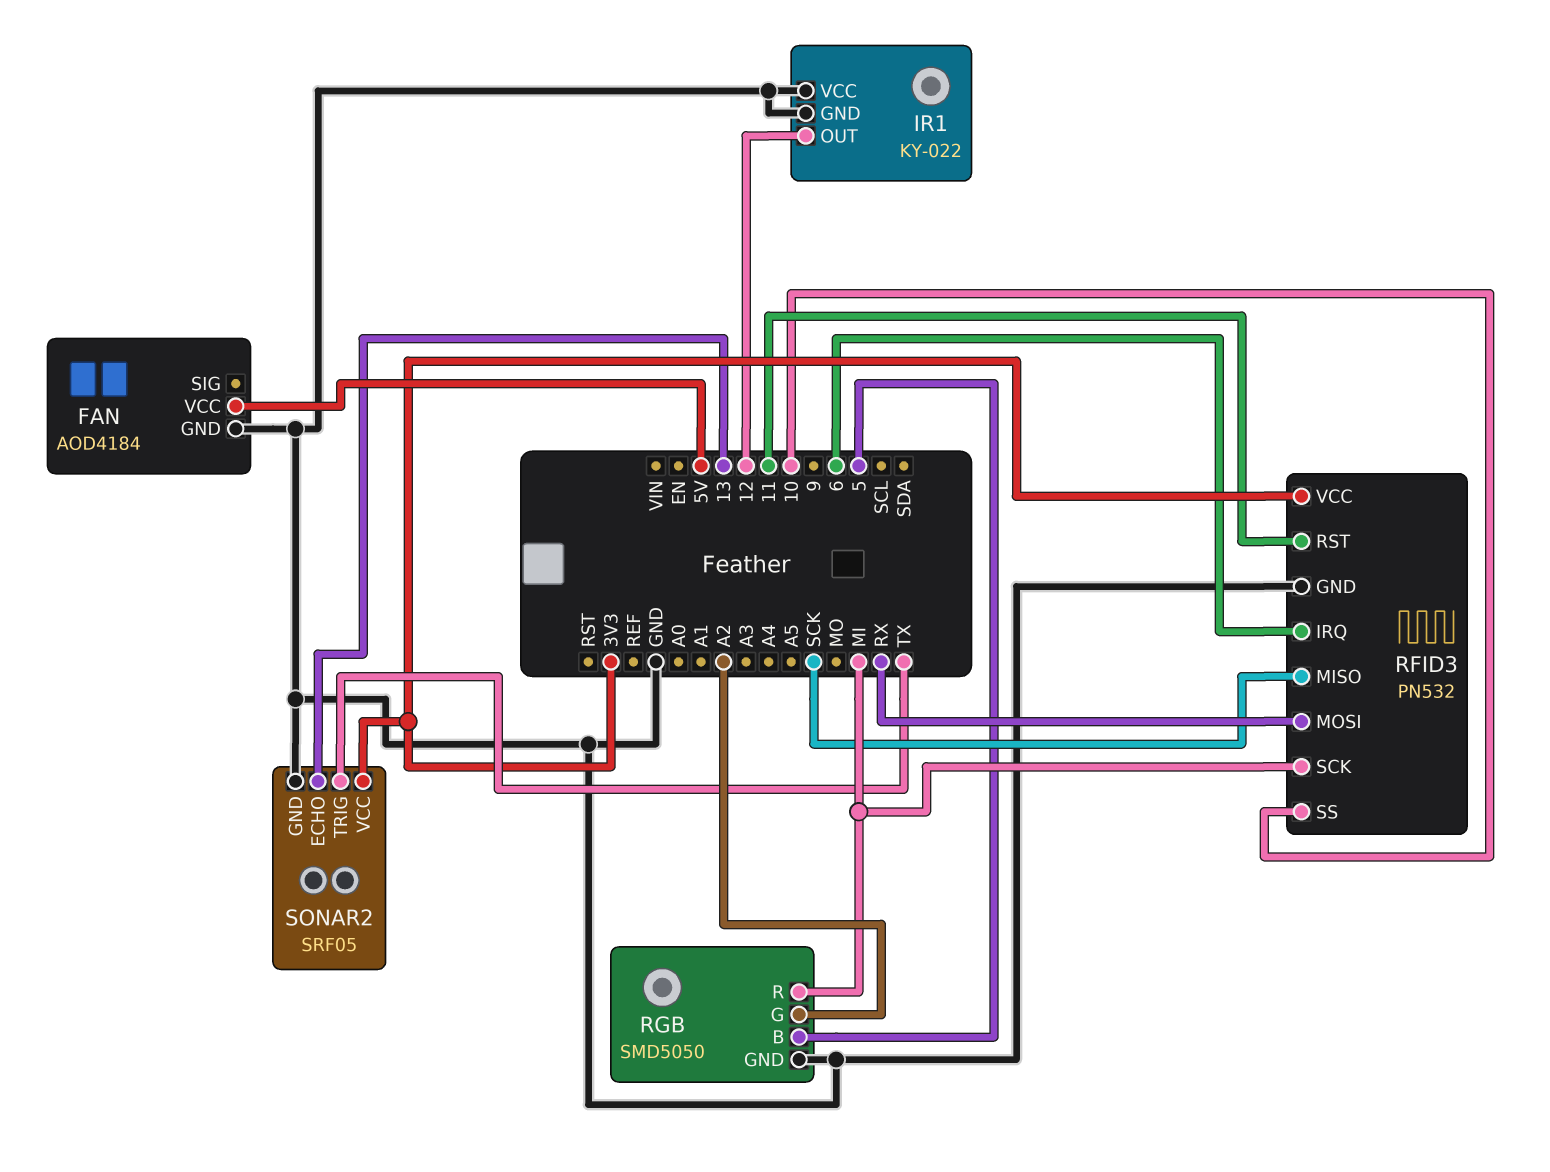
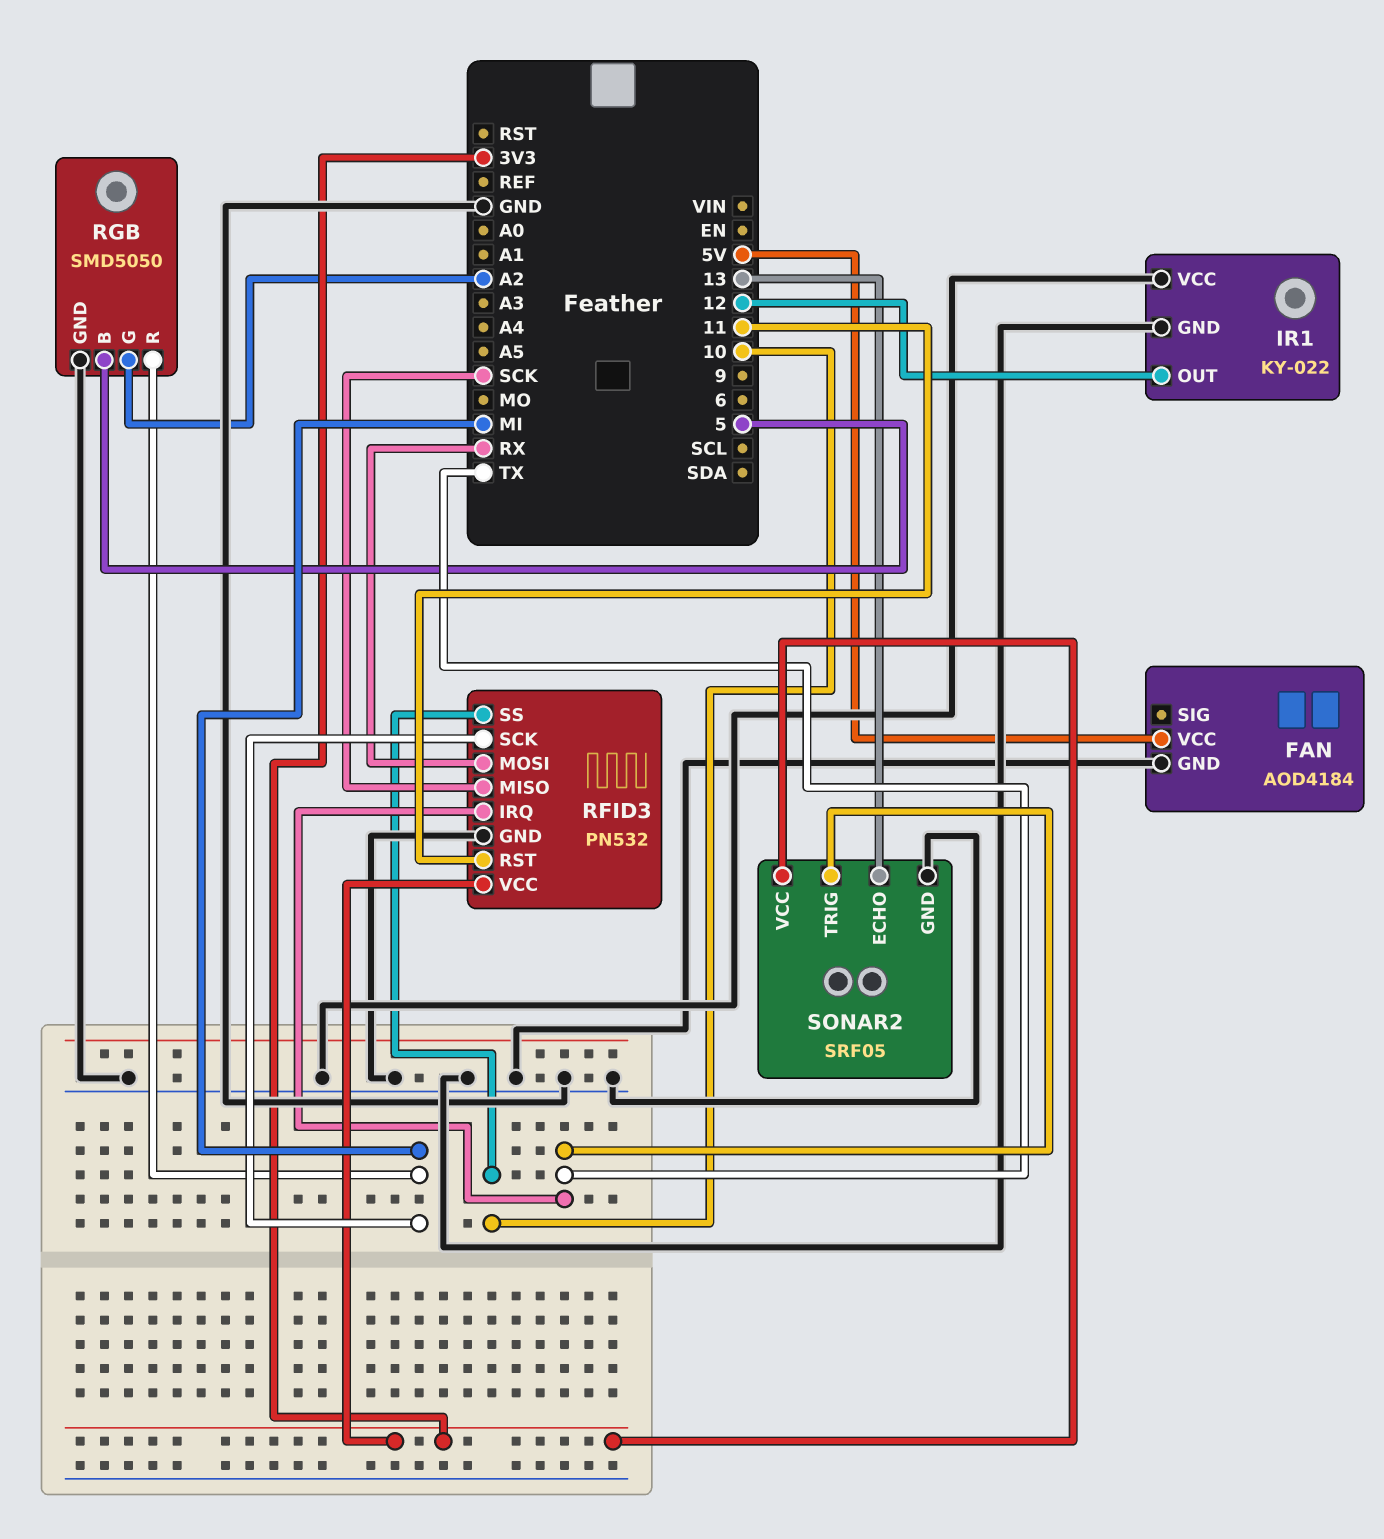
RFID3 pin IRQ: 6 -> TX

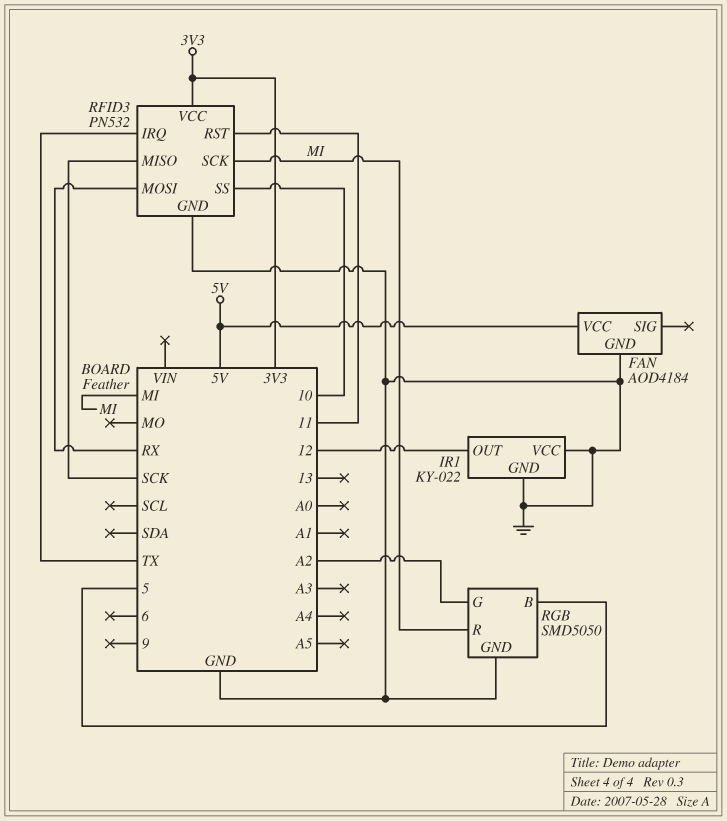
SONAR2: SRF05 -> none
SONAR2 pin ECHO: 13 -> none
SONAR2 pin GND: GND -> none
SONAR2 pin TRIG: TX -> none
SONAR2 pin VCC: 3V3 -> none

